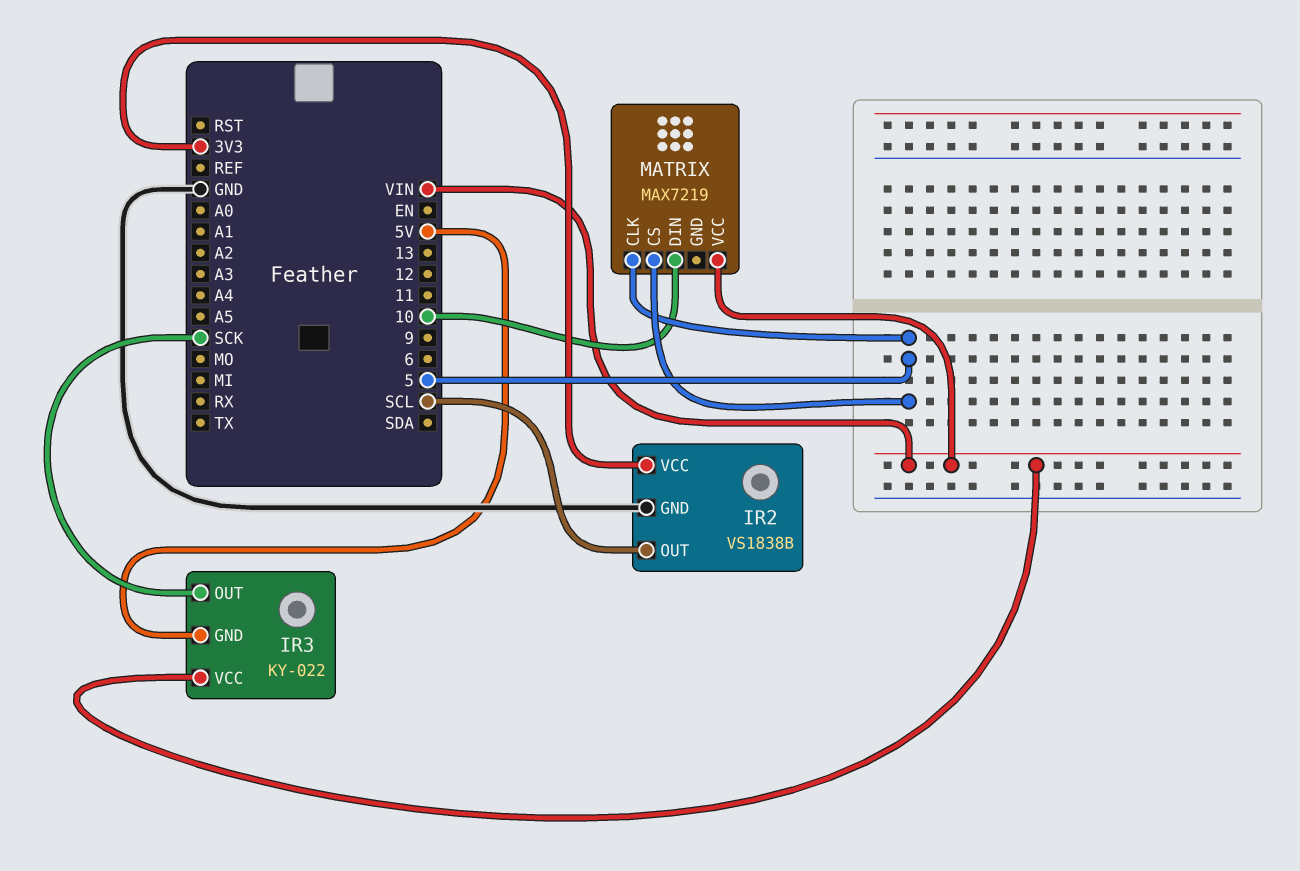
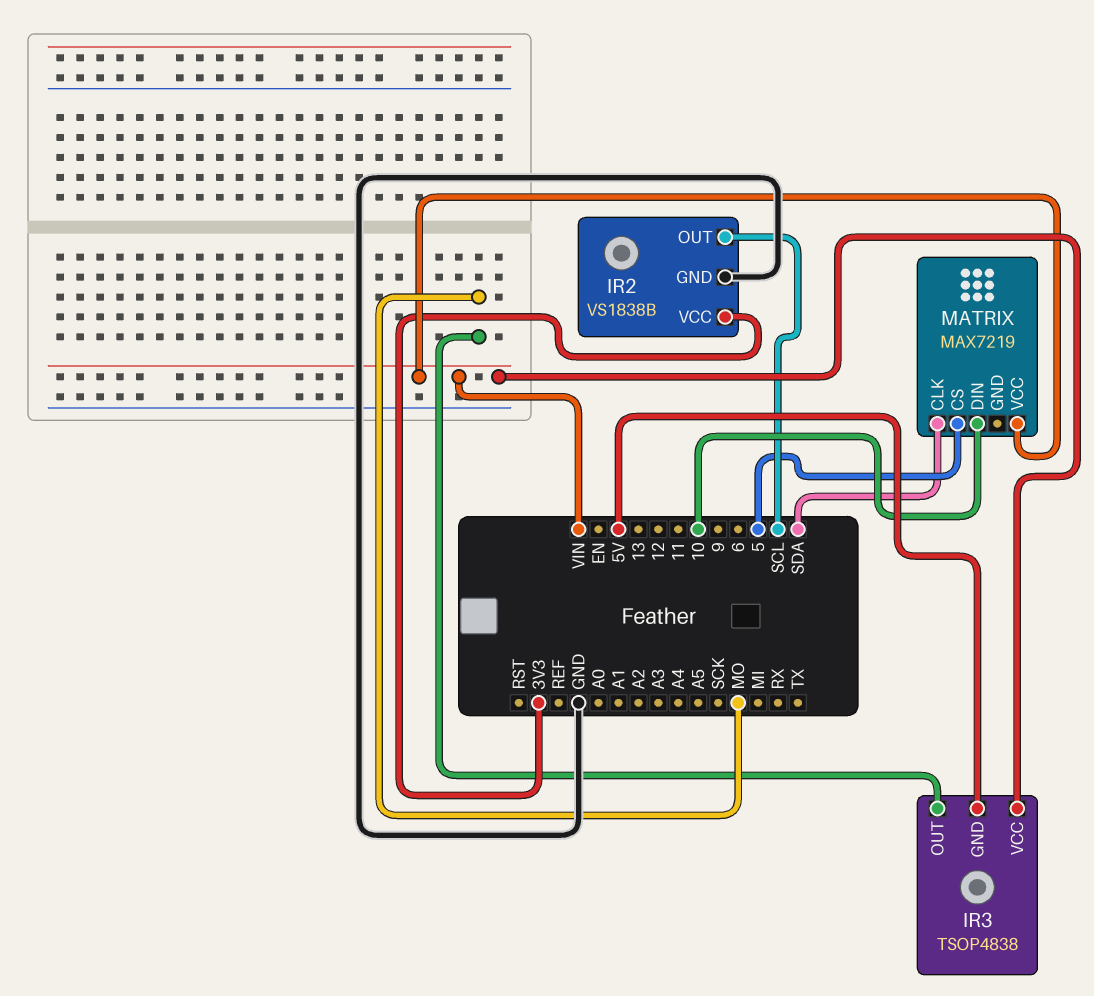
IR3: KY-022 -> TSOP4838
IR3 pin OUT: SCK -> MO
MATRIX pin CLK: 5 -> SDA

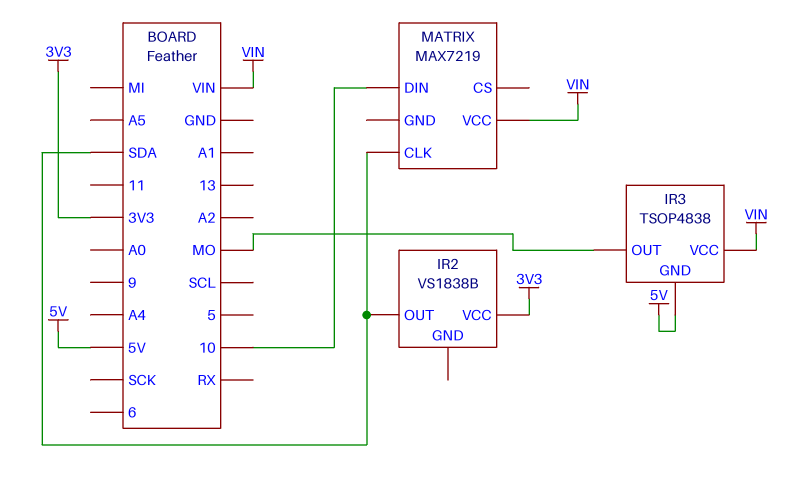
IR2 pin GND: GND -> none
IR2 pin OUT: SCL -> SDA
MATRIX pin CS: 5 -> none

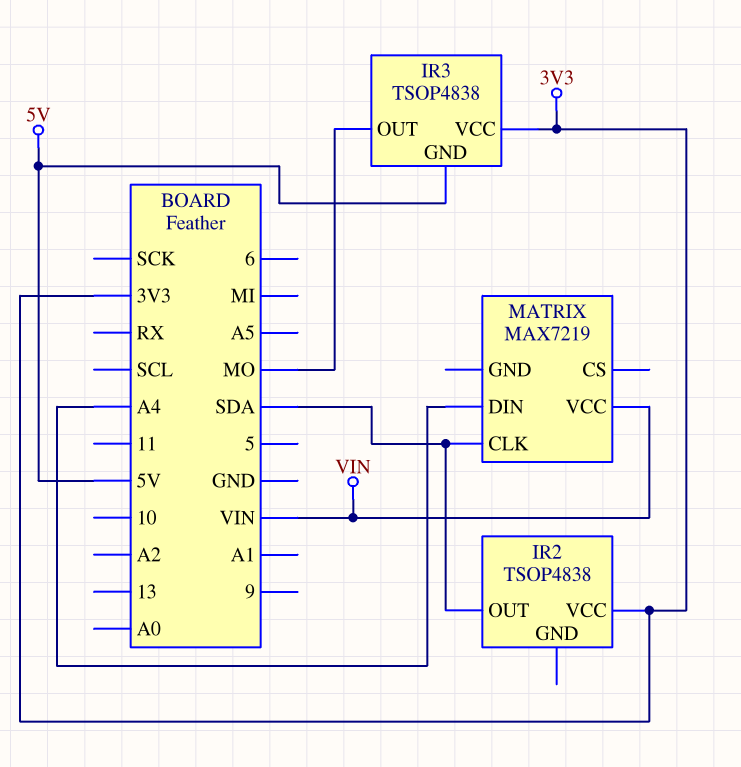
IR2: VS1838B -> TSOP4838
IR3 pin VCC: VIN -> 3V3
MATRIX pin DIN: 10 -> A4

